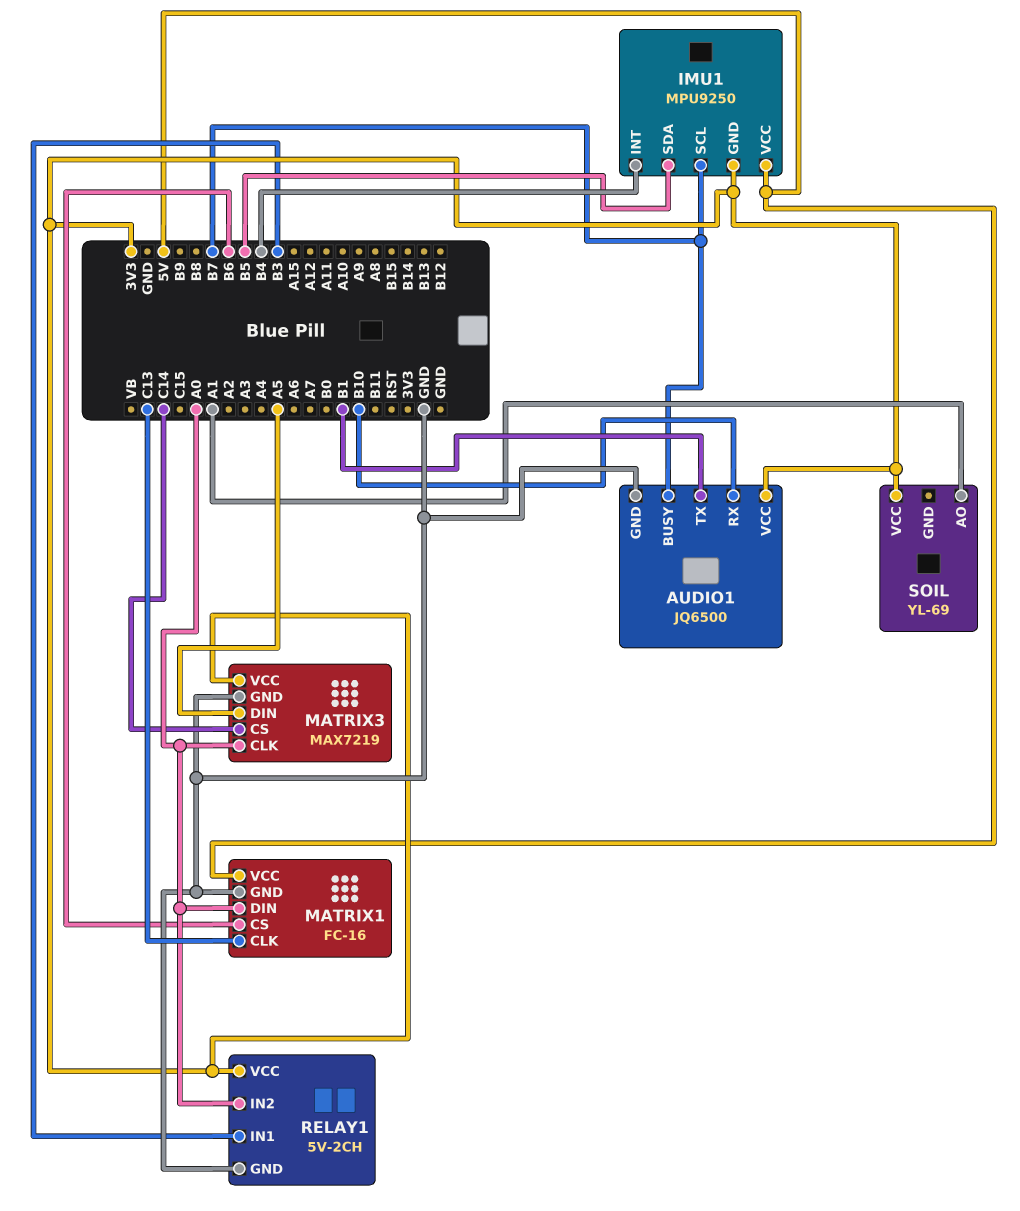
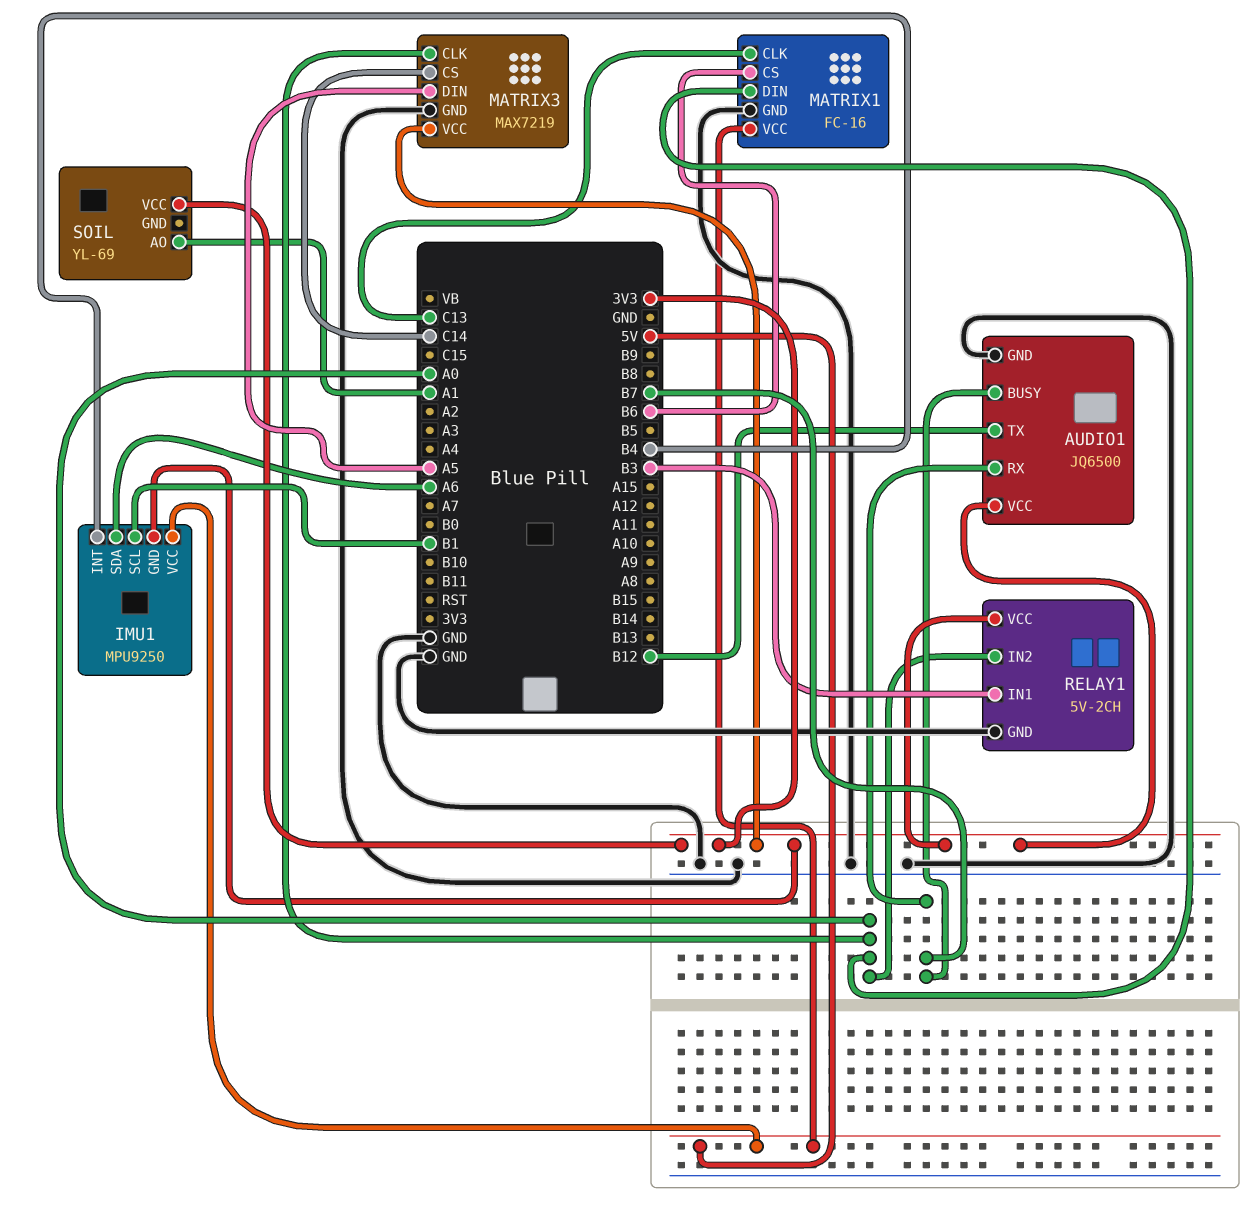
AUDIO1 pin RX: B10 -> B7
AUDIO1 pin TX: B1 -> B12
IMU1 pin SCL: B7 -> B1
IMU1 pin SDA: B5 -> A6

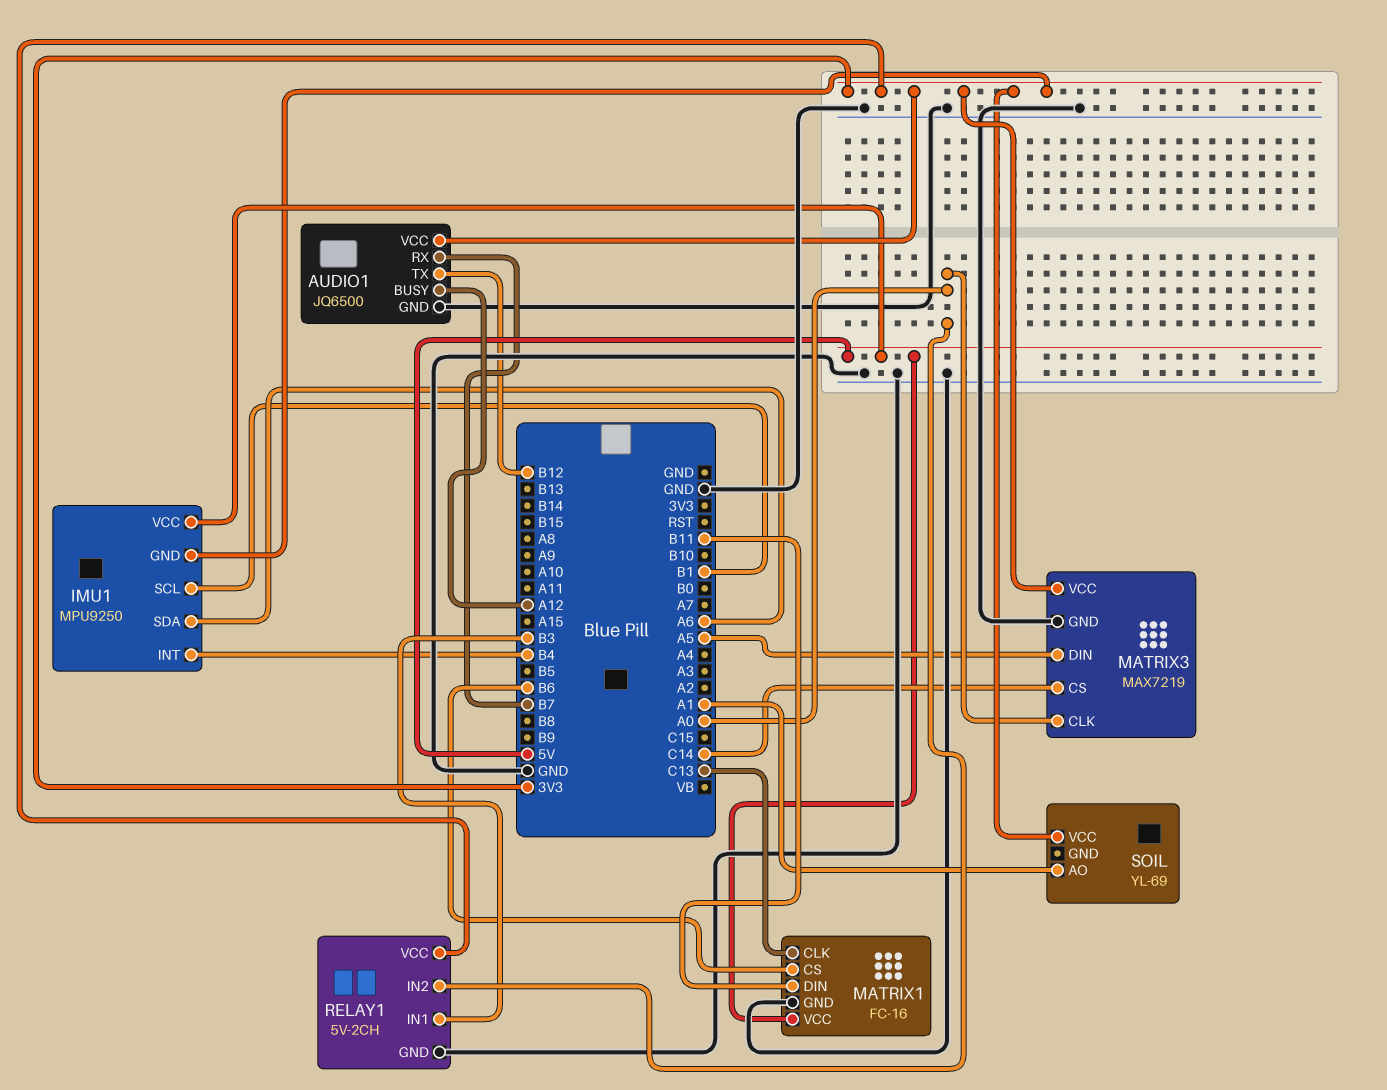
AUDIO1 pin BUSY: B7 -> A12
MATRIX1 pin DIN: A0 -> B11

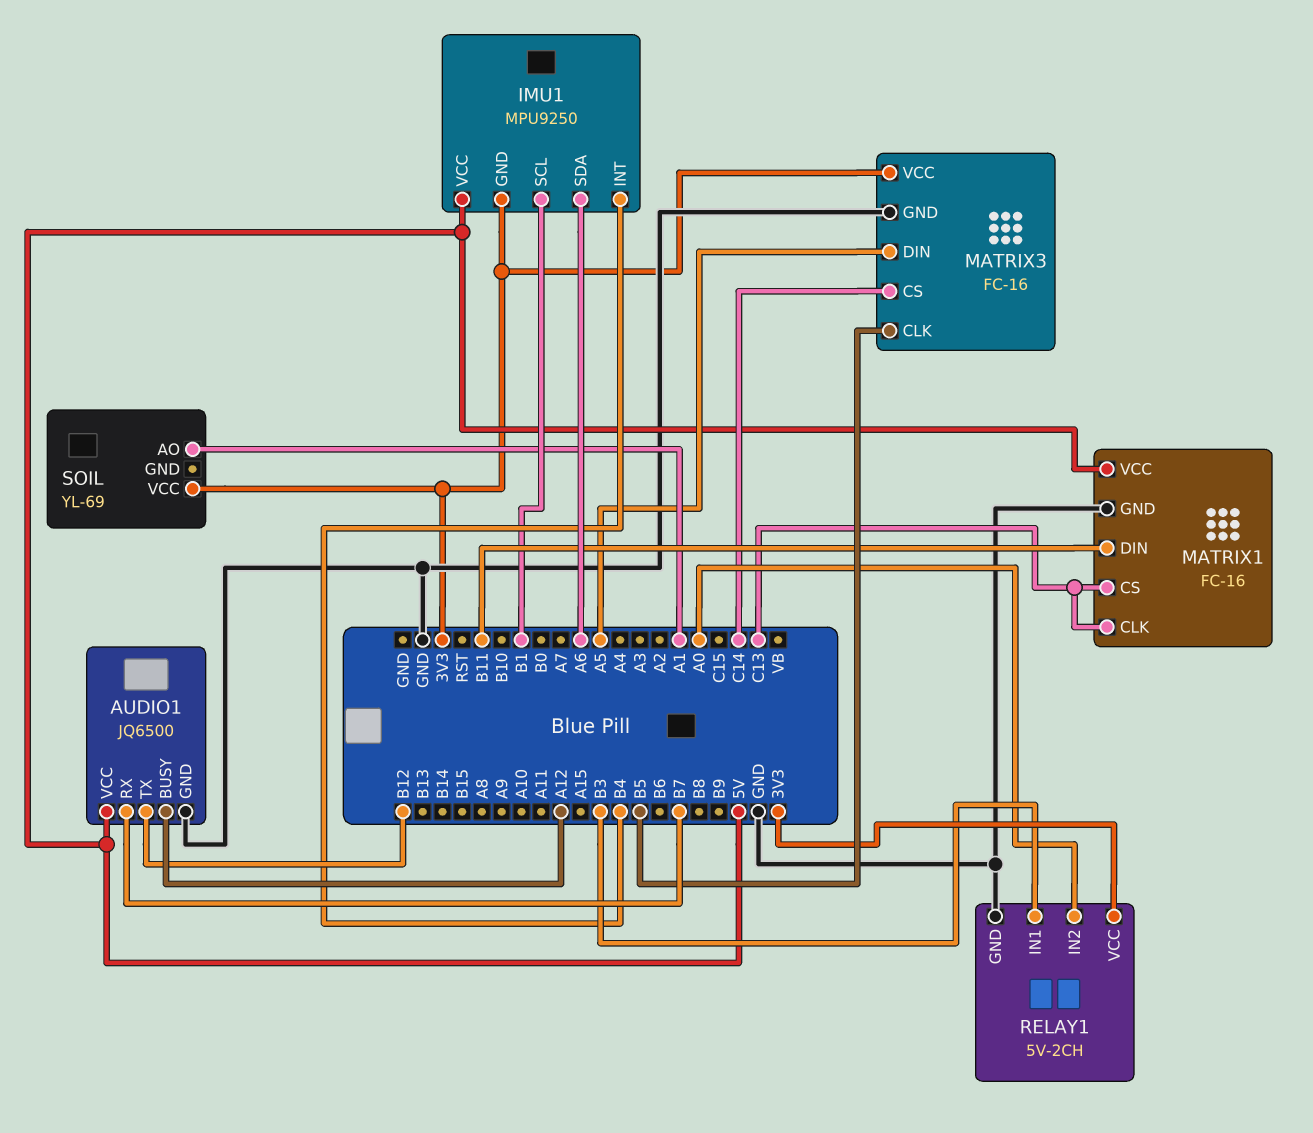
AUDIO1 pin VCC: 3V3 -> 5V
MATRIX1 pin CS: B6 -> C13
MATRIX3: MAX7219 -> FC-16
MATRIX3 pin CLK: A0 -> B5

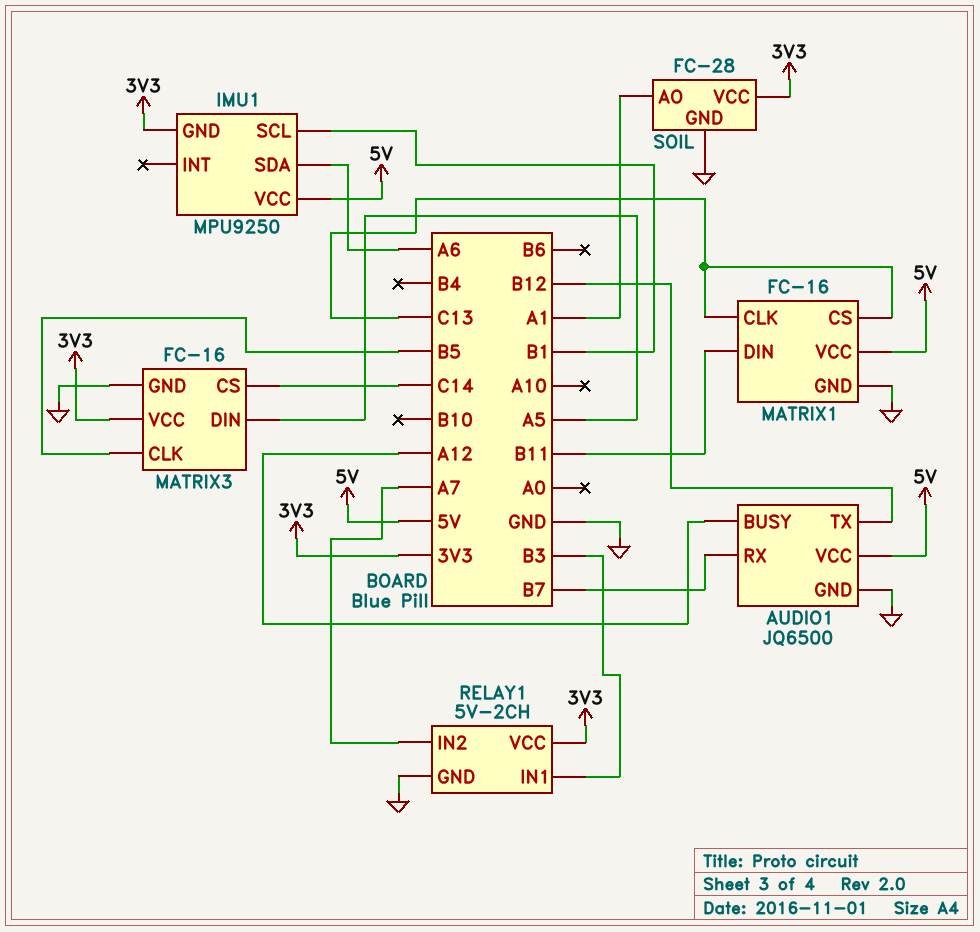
IMU1 pin INT: B4 -> none
RELAY1 pin IN2: A0 -> A7
SOIL: YL-69 -> FC-28
SOIL pin GND: none -> GND

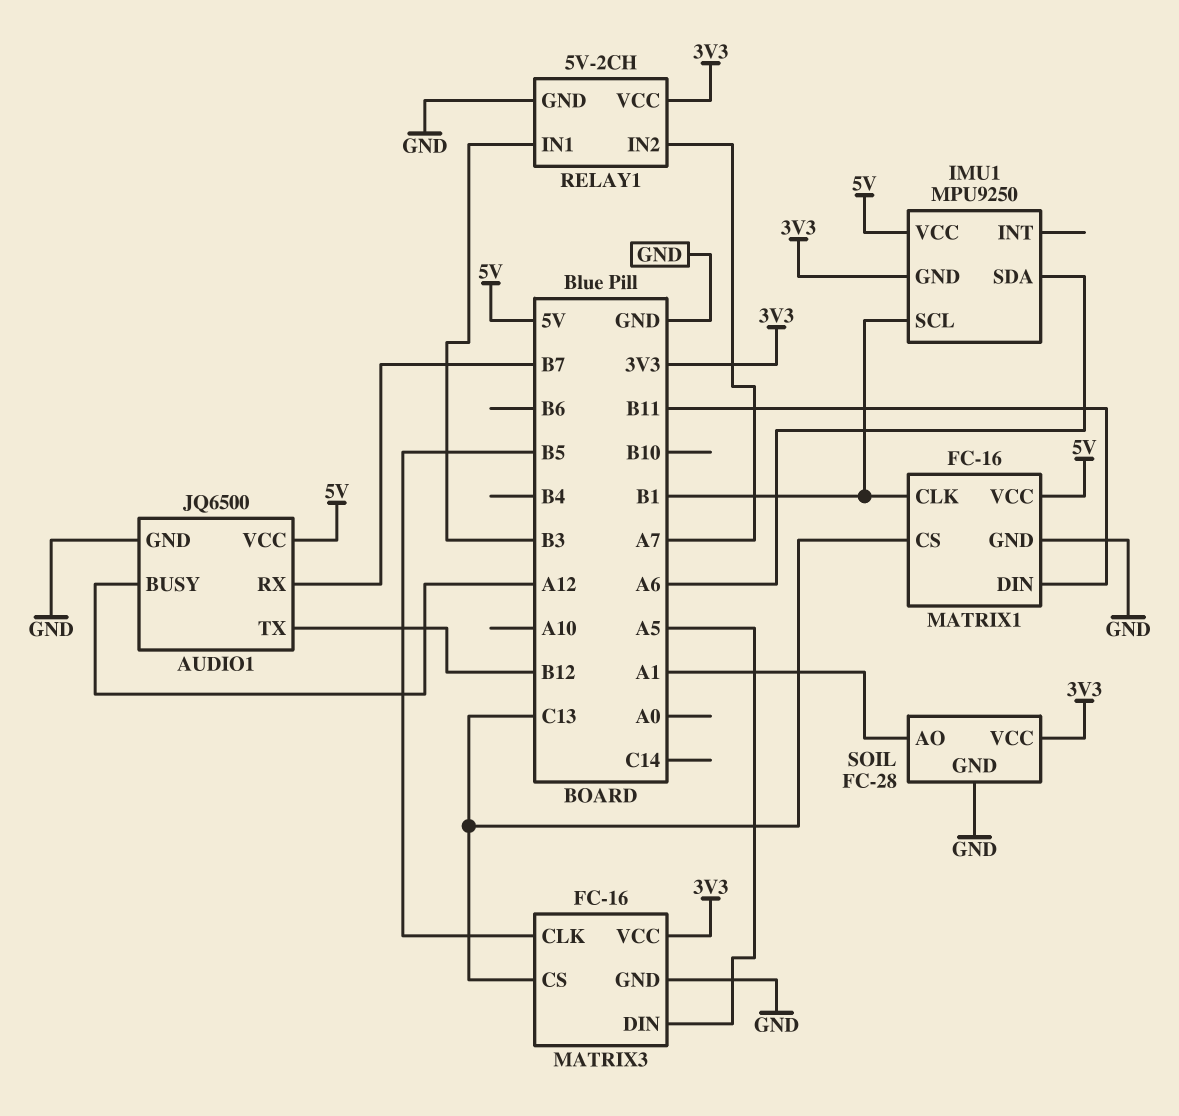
MATRIX1 pin CLK: C13 -> B1
MATRIX3 pin CS: C14 -> C13

